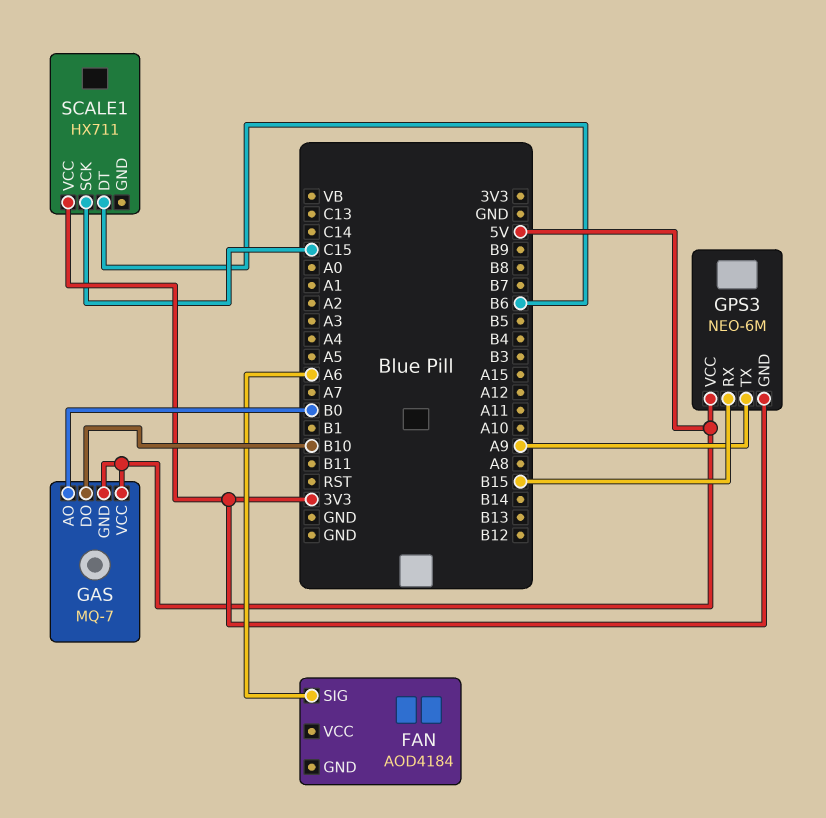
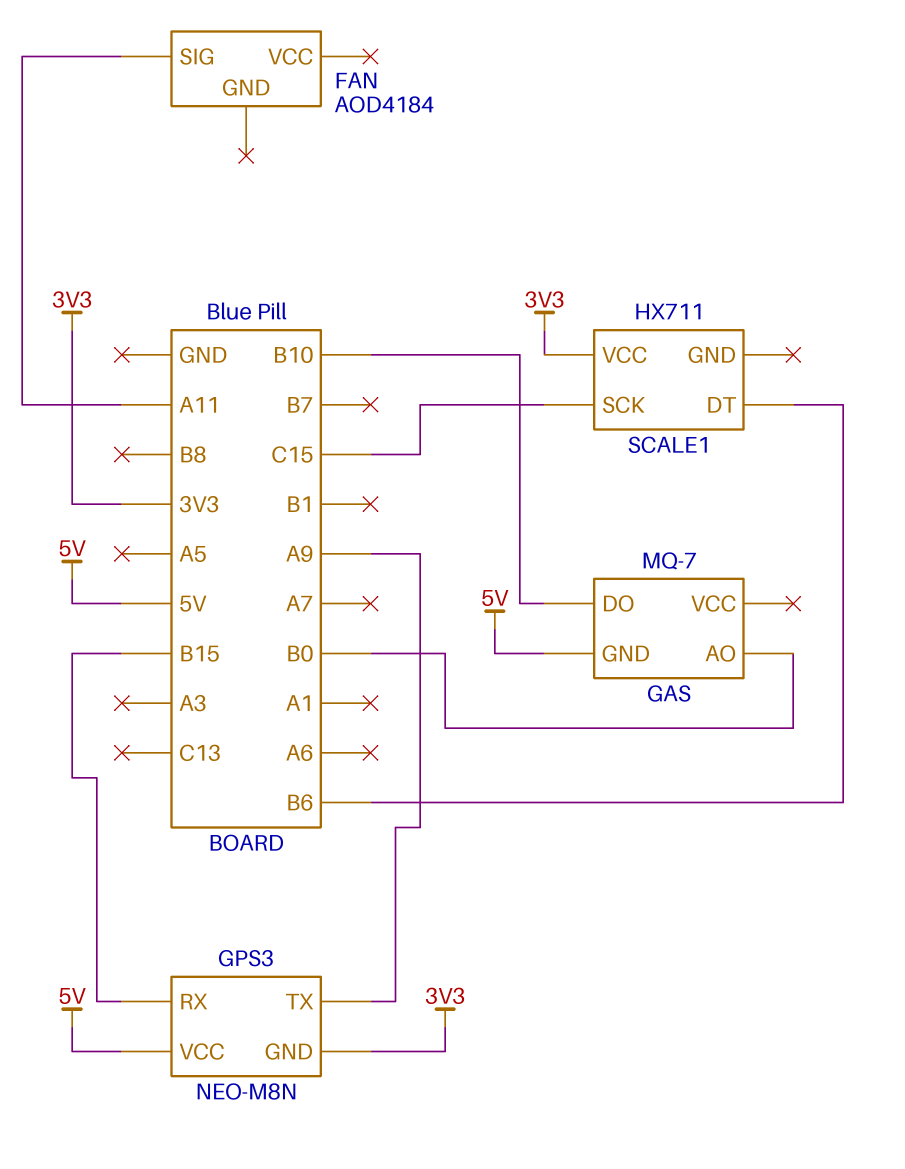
FAN pin SIG: A6 -> A11
GAS pin VCC: 5V -> none
GPS3: NEO-6M -> NEO-M8N

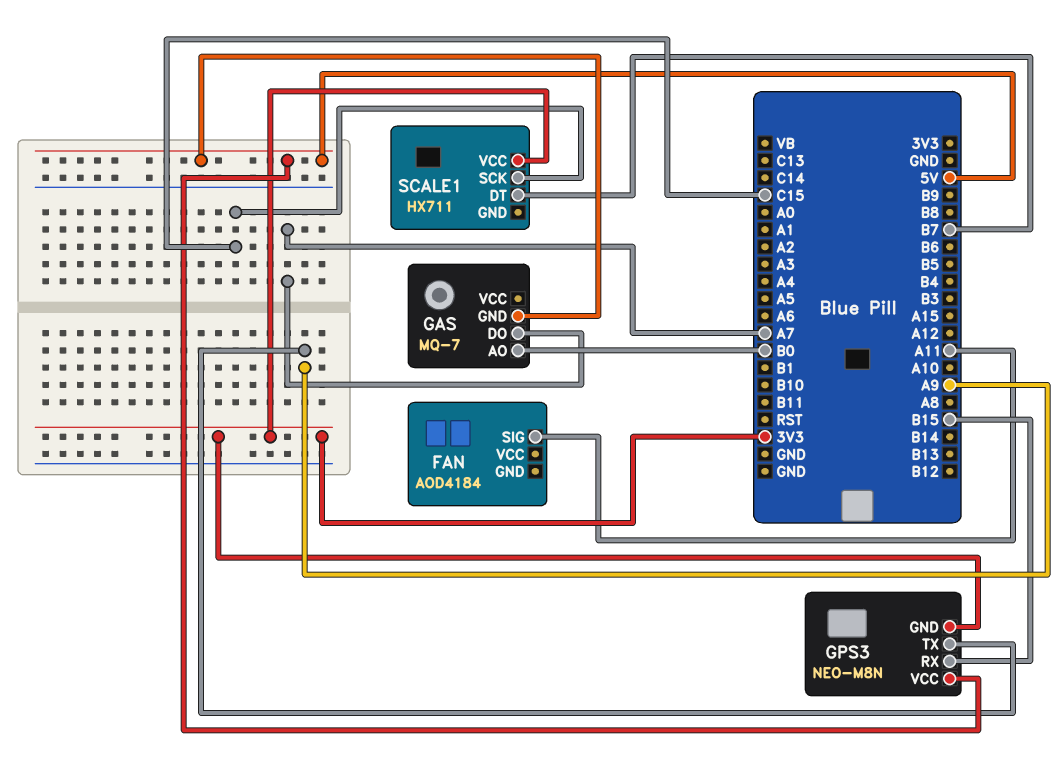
GAS pin DO: B10 -> A7
SCALE1 pin DT: B6 -> B7

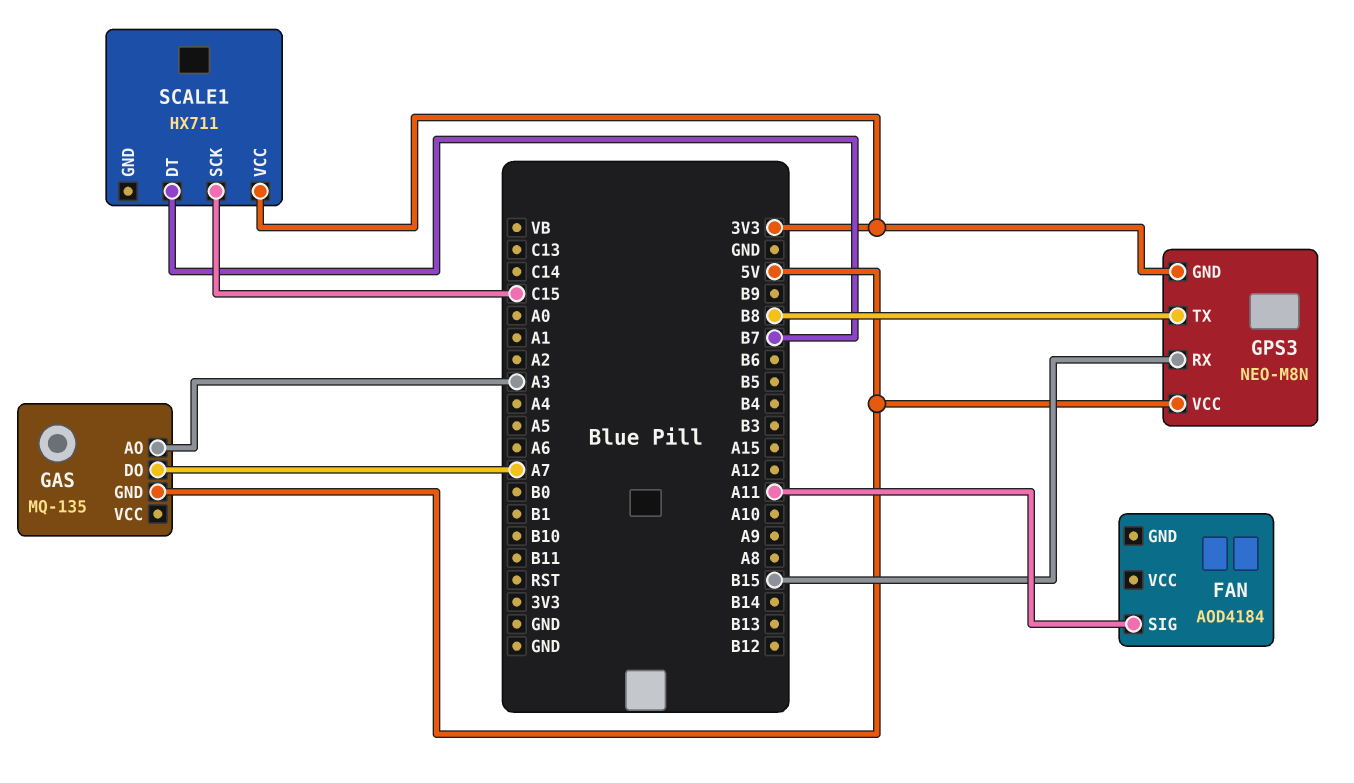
GAS: MQ-7 -> MQ-135
GAS pin AO: B0 -> A3
GPS3 pin TX: A9 -> B8

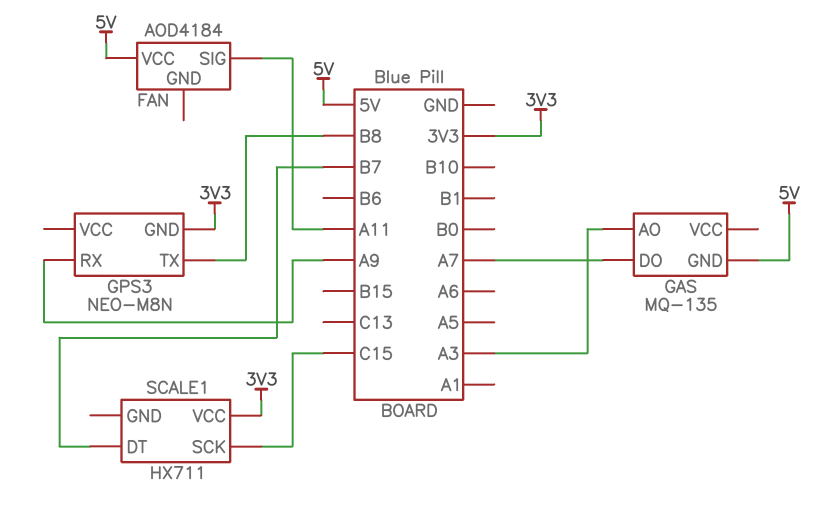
FAN pin VCC: none -> 5V
GPS3 pin RX: B15 -> A9
GPS3 pin VCC: 5V -> none

